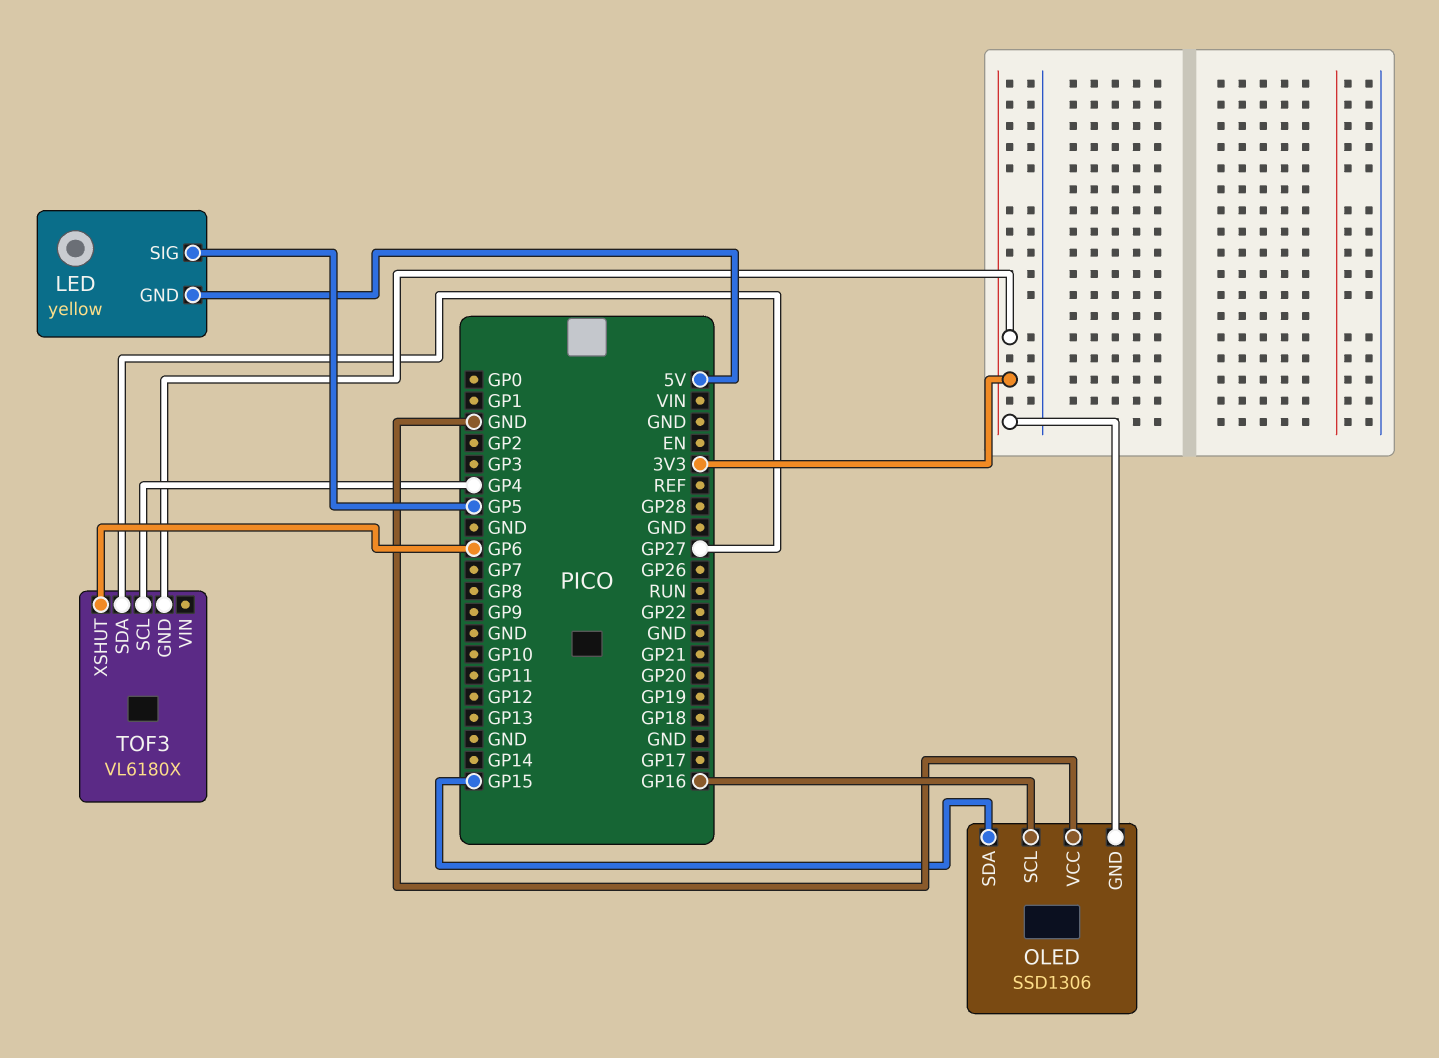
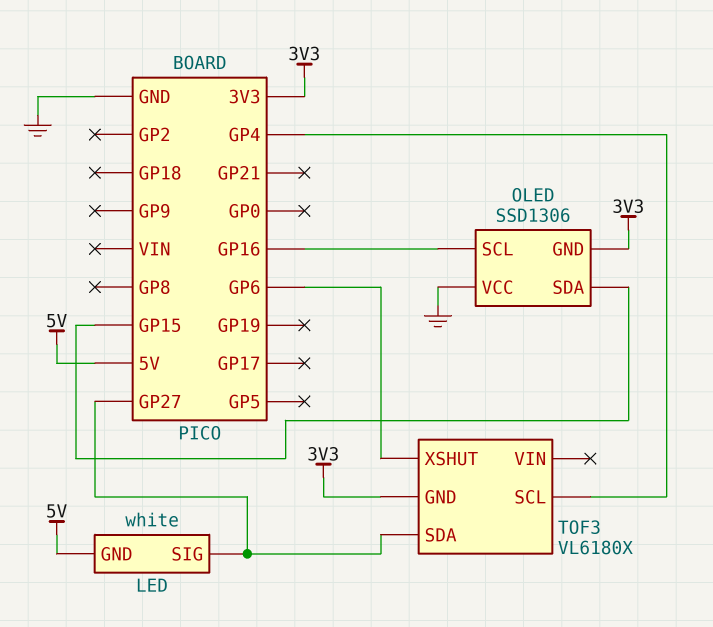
LED: yellow -> white
LED pin SIG: GP5 -> GP27

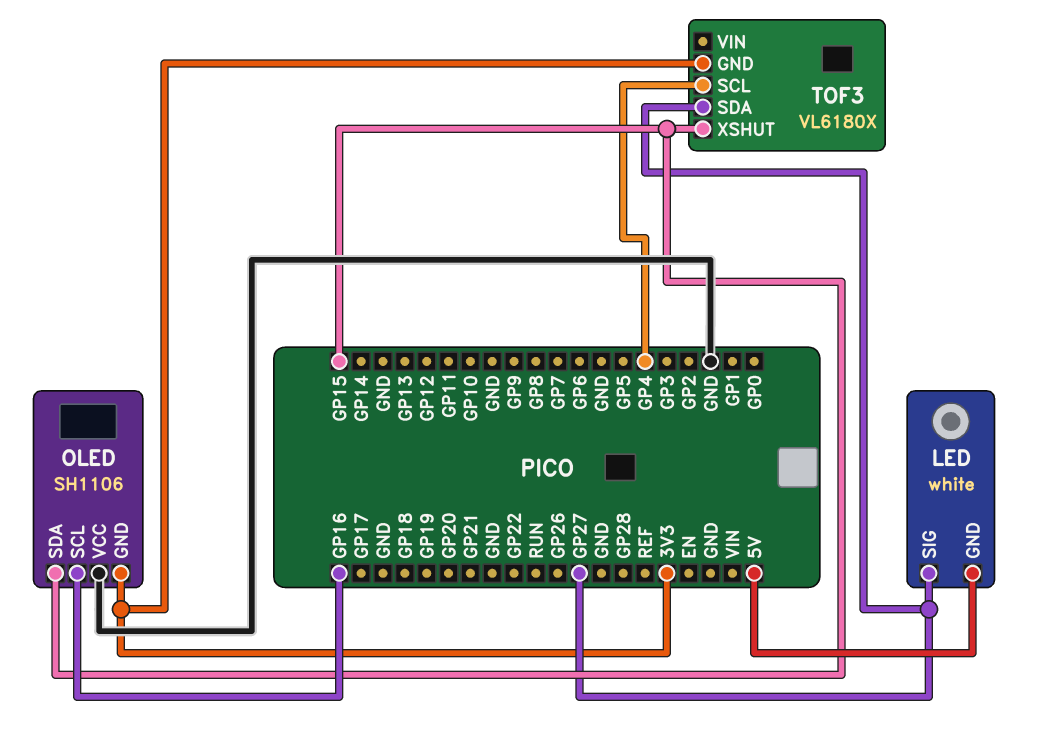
OLED: SSD1306 -> SH1106
TOF3 pin XSHUT: GP6 -> GP15

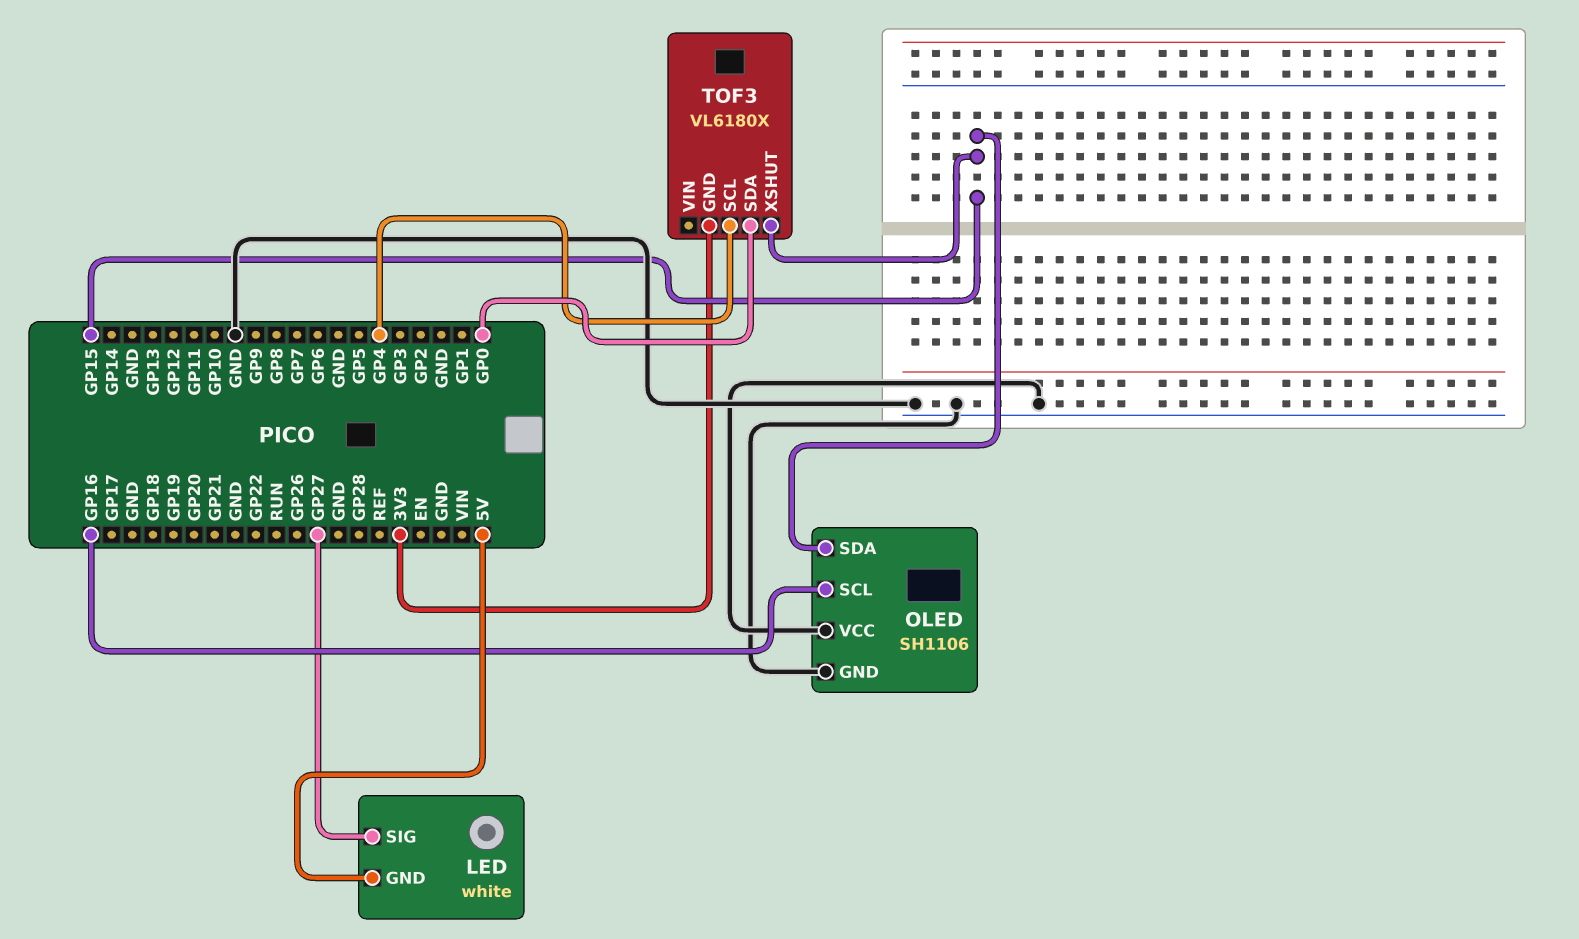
OLED pin GND: 3V3 -> GND
TOF3 pin SDA: GP27 -> GP0

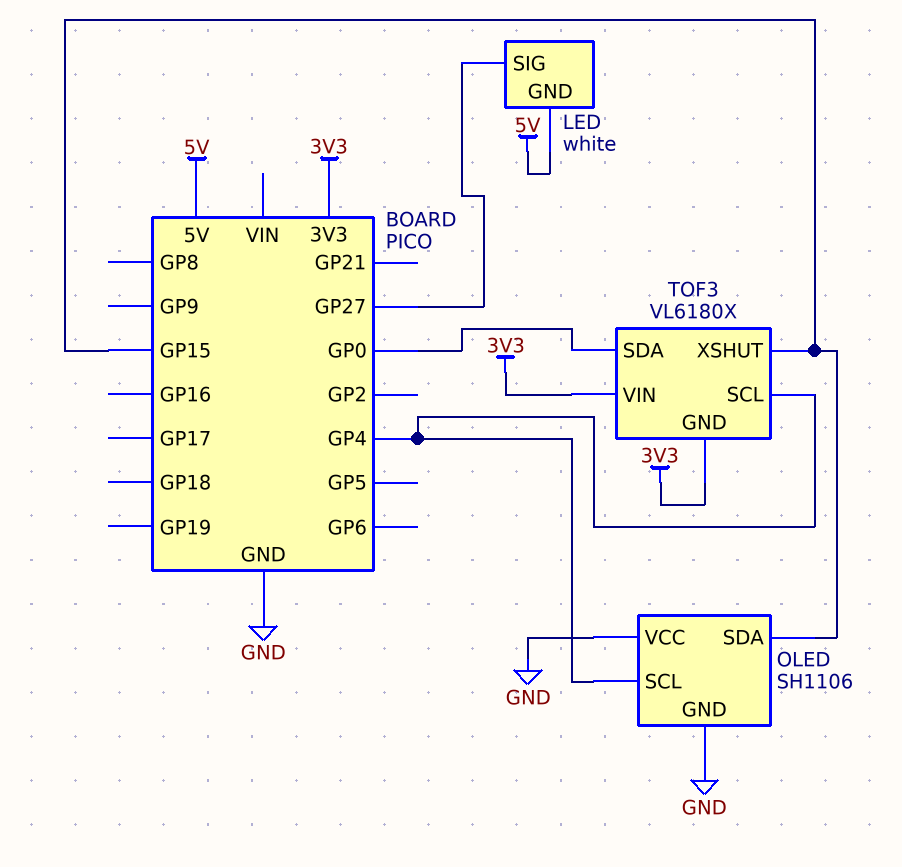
OLED pin SCL: GP16 -> GP4
TOF3 pin VIN: none -> 3V3

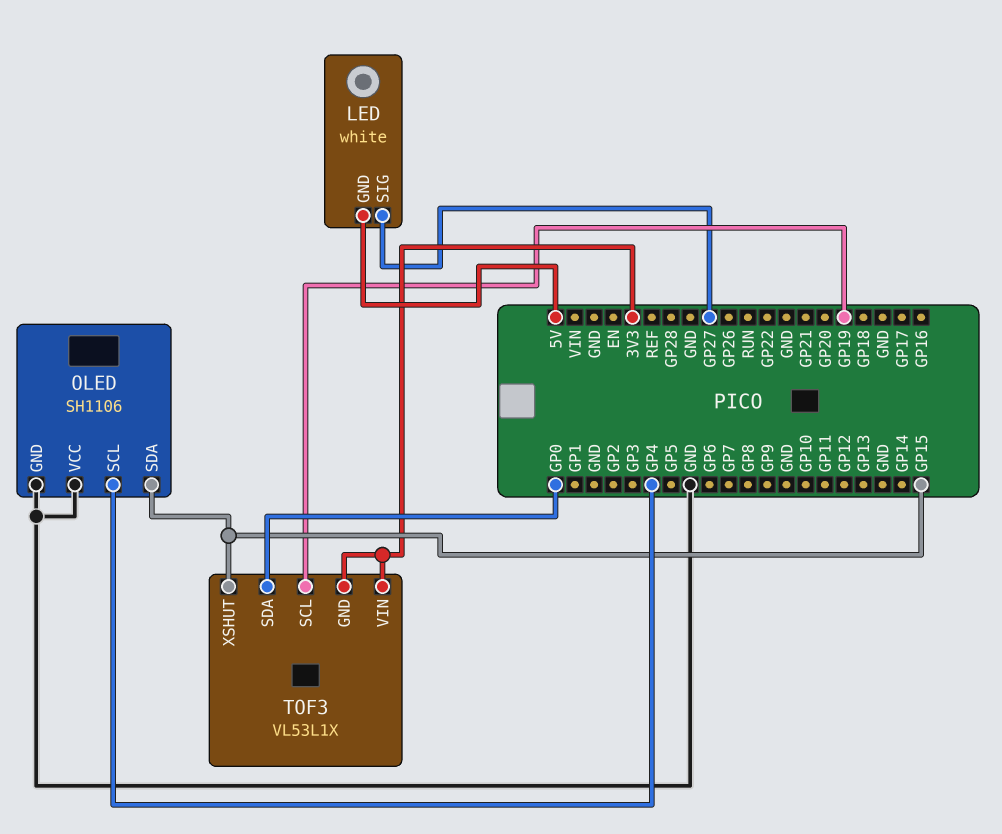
TOF3: VL6180X -> VL53L1X
TOF3 pin SCL: GP4 -> GP19

